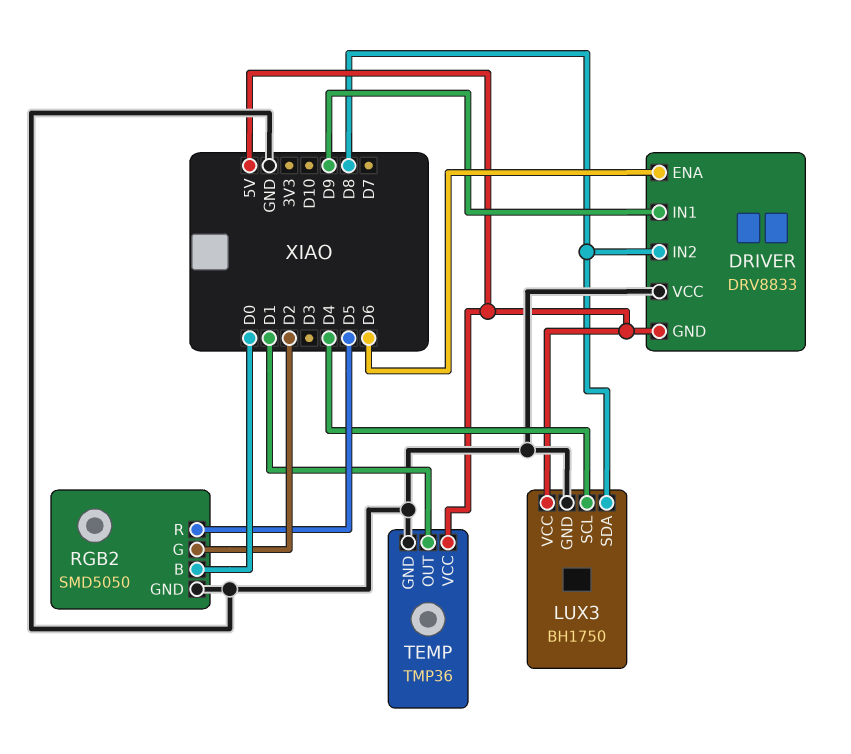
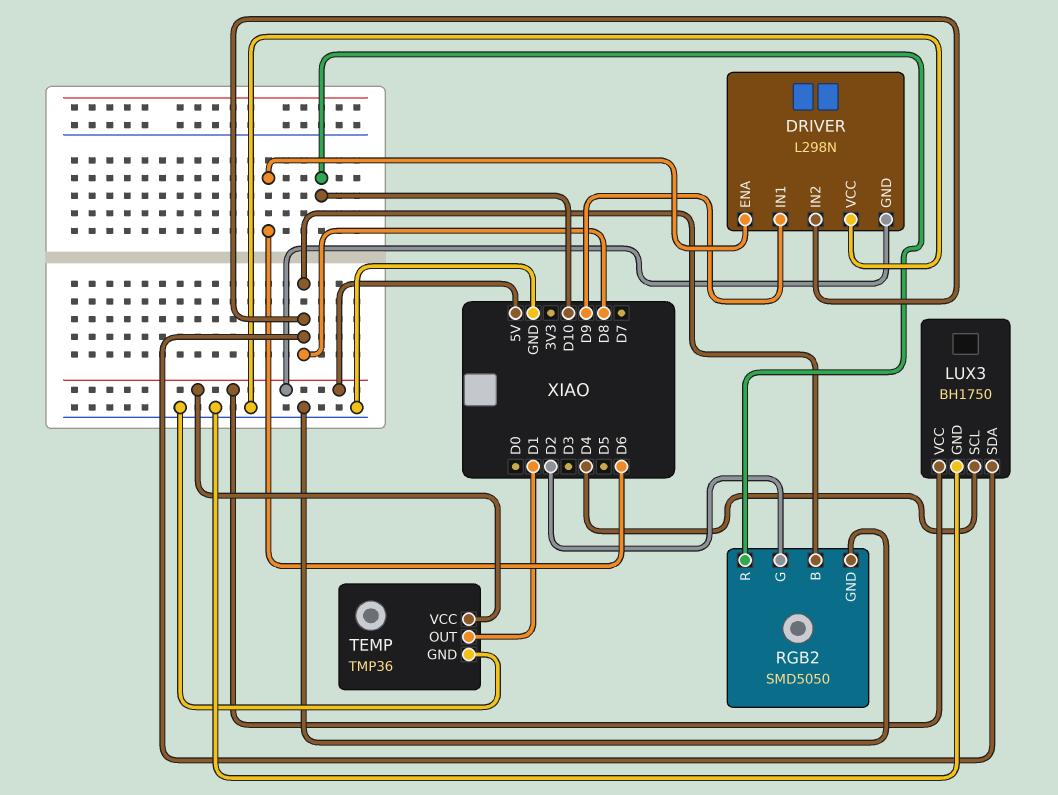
DRIVER: DRV8833 -> L298N
RGB2 pin B: D0 -> D8
RGB2 pin R: D5 -> D10

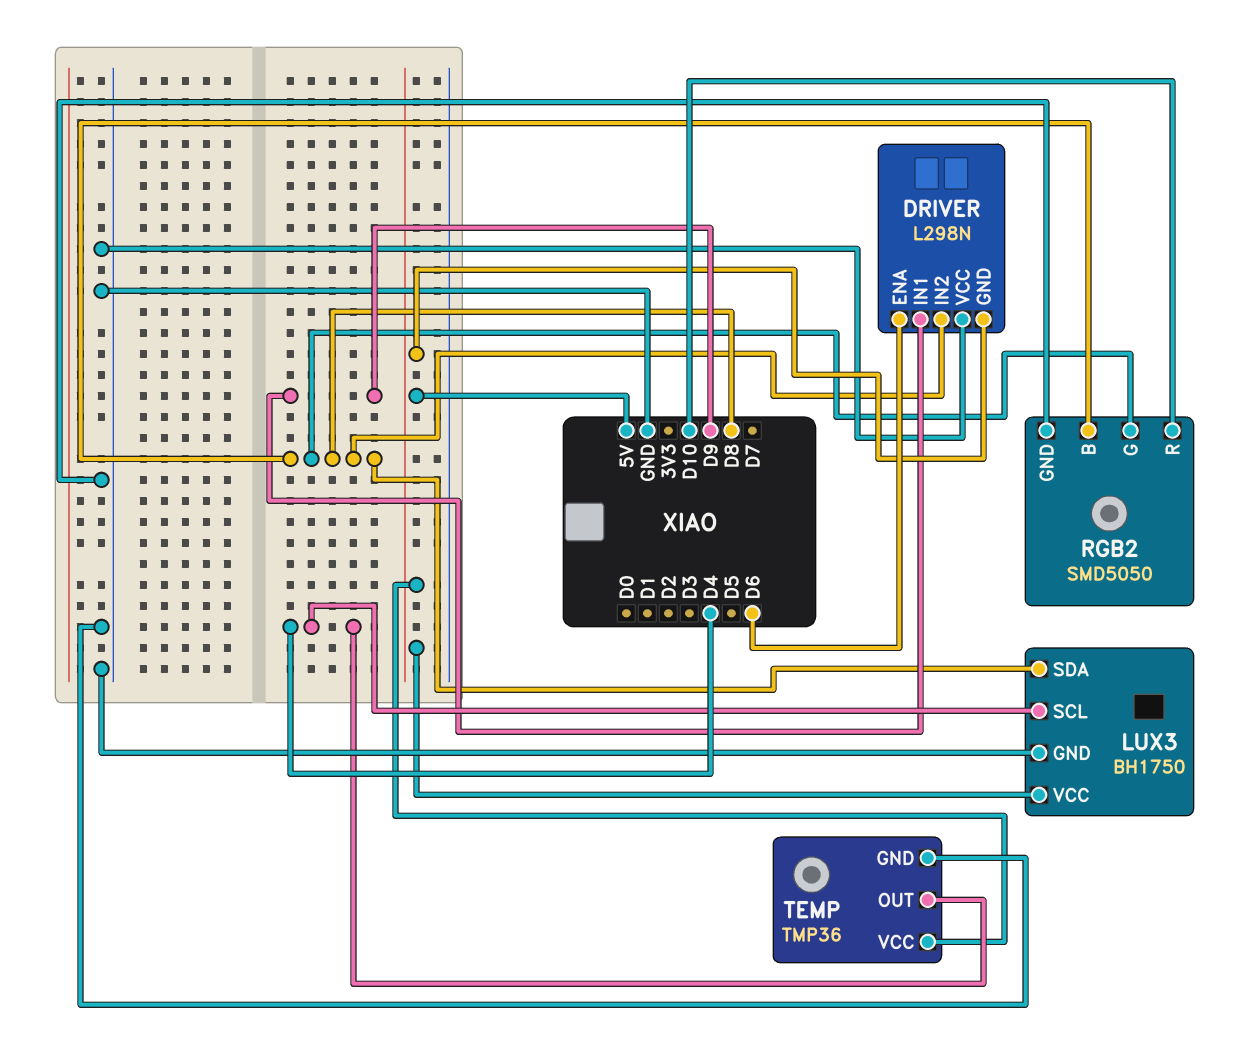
RGB2 pin G: D2 -> D8
TEMP pin OUT: D1 -> D4

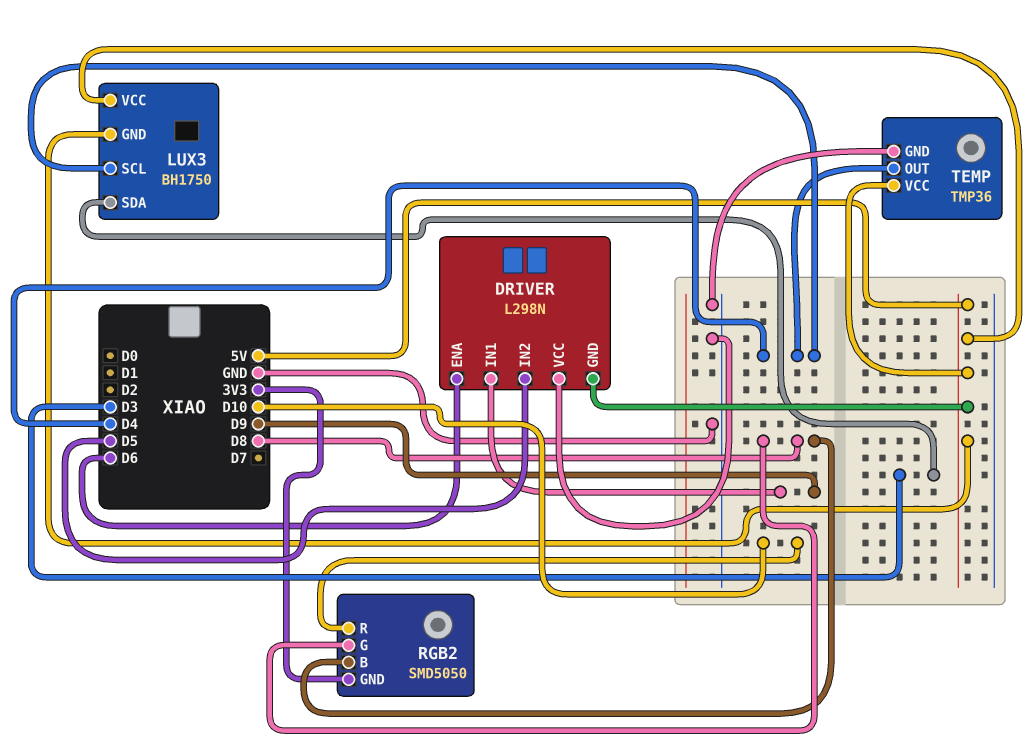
DRIVER pin IN2: D8 -> D5
LUX3 pin GND: GND -> 5V
LUX3 pin SDA: D8 -> D3
RGB2 pin GND: GND -> 3V3

